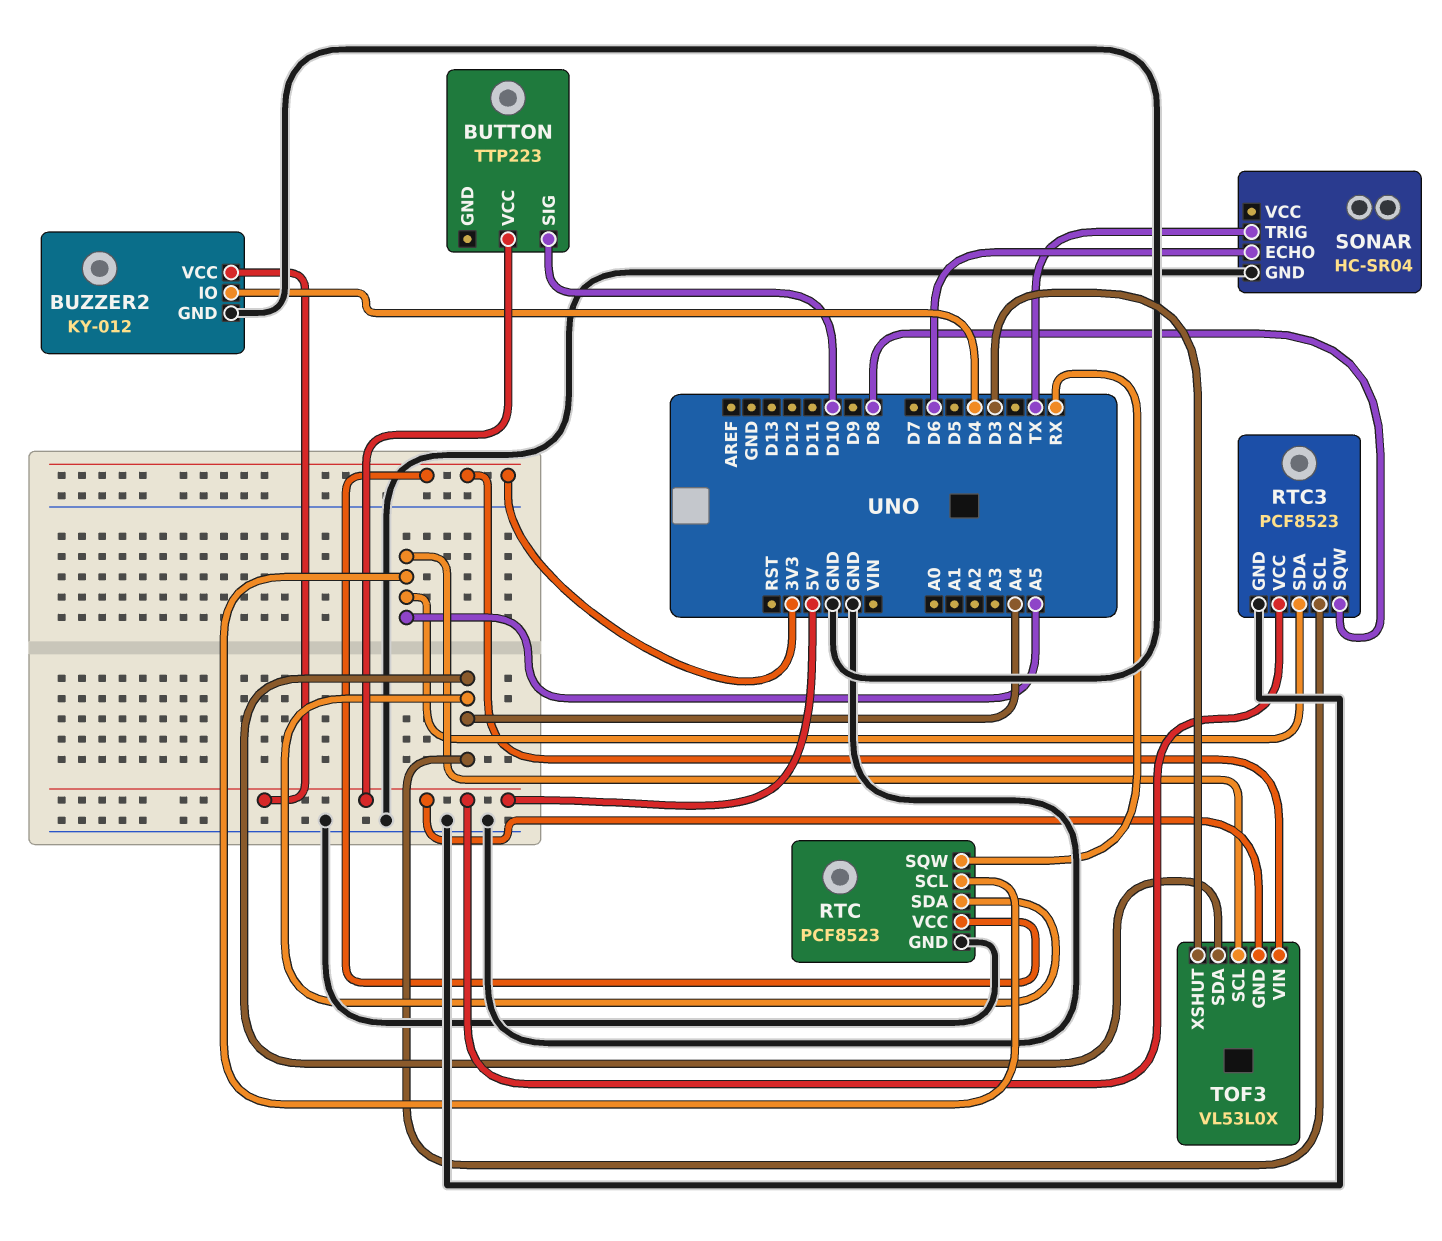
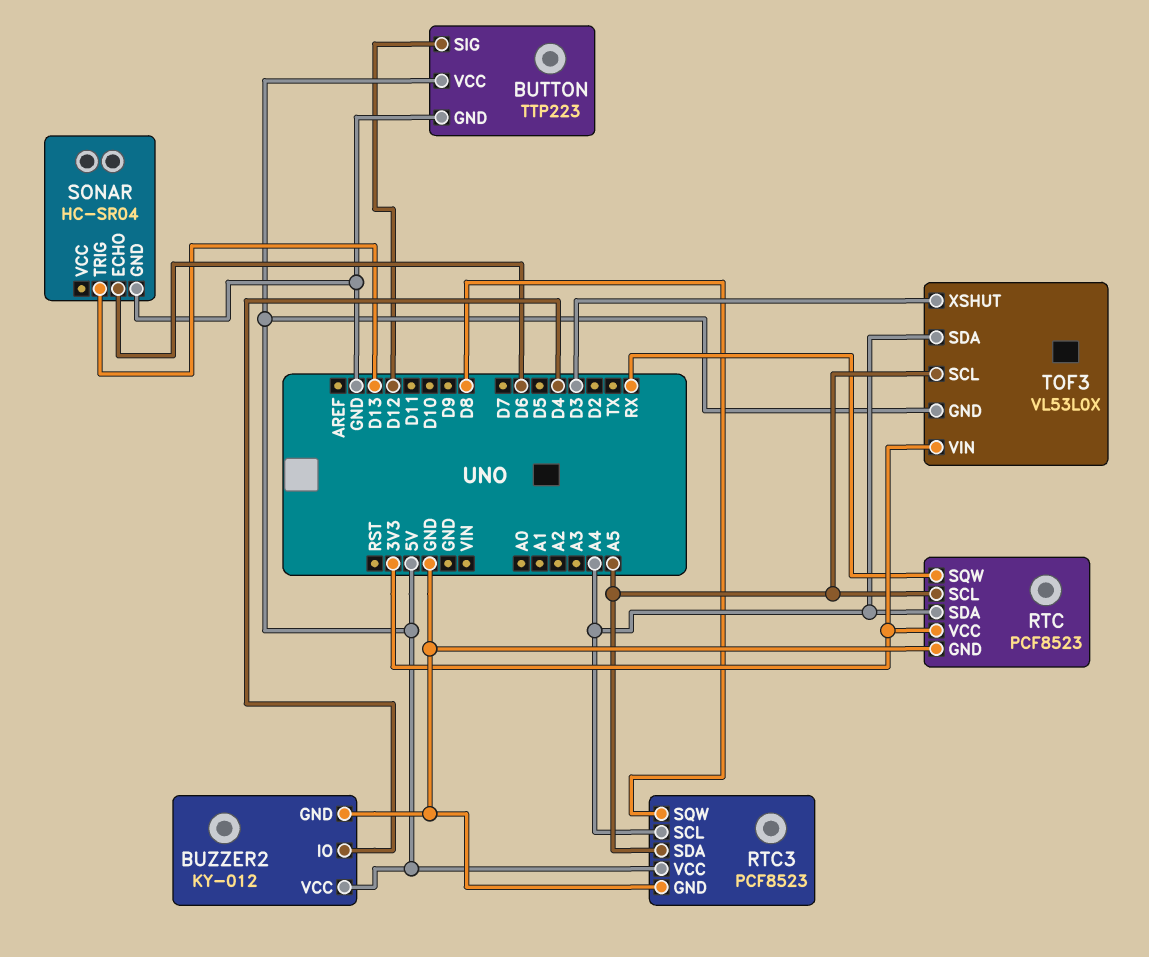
BUTTON pin GND: none -> GND
BUTTON pin SIG: D10 -> D12
SONAR pin TRIG: TX -> D13

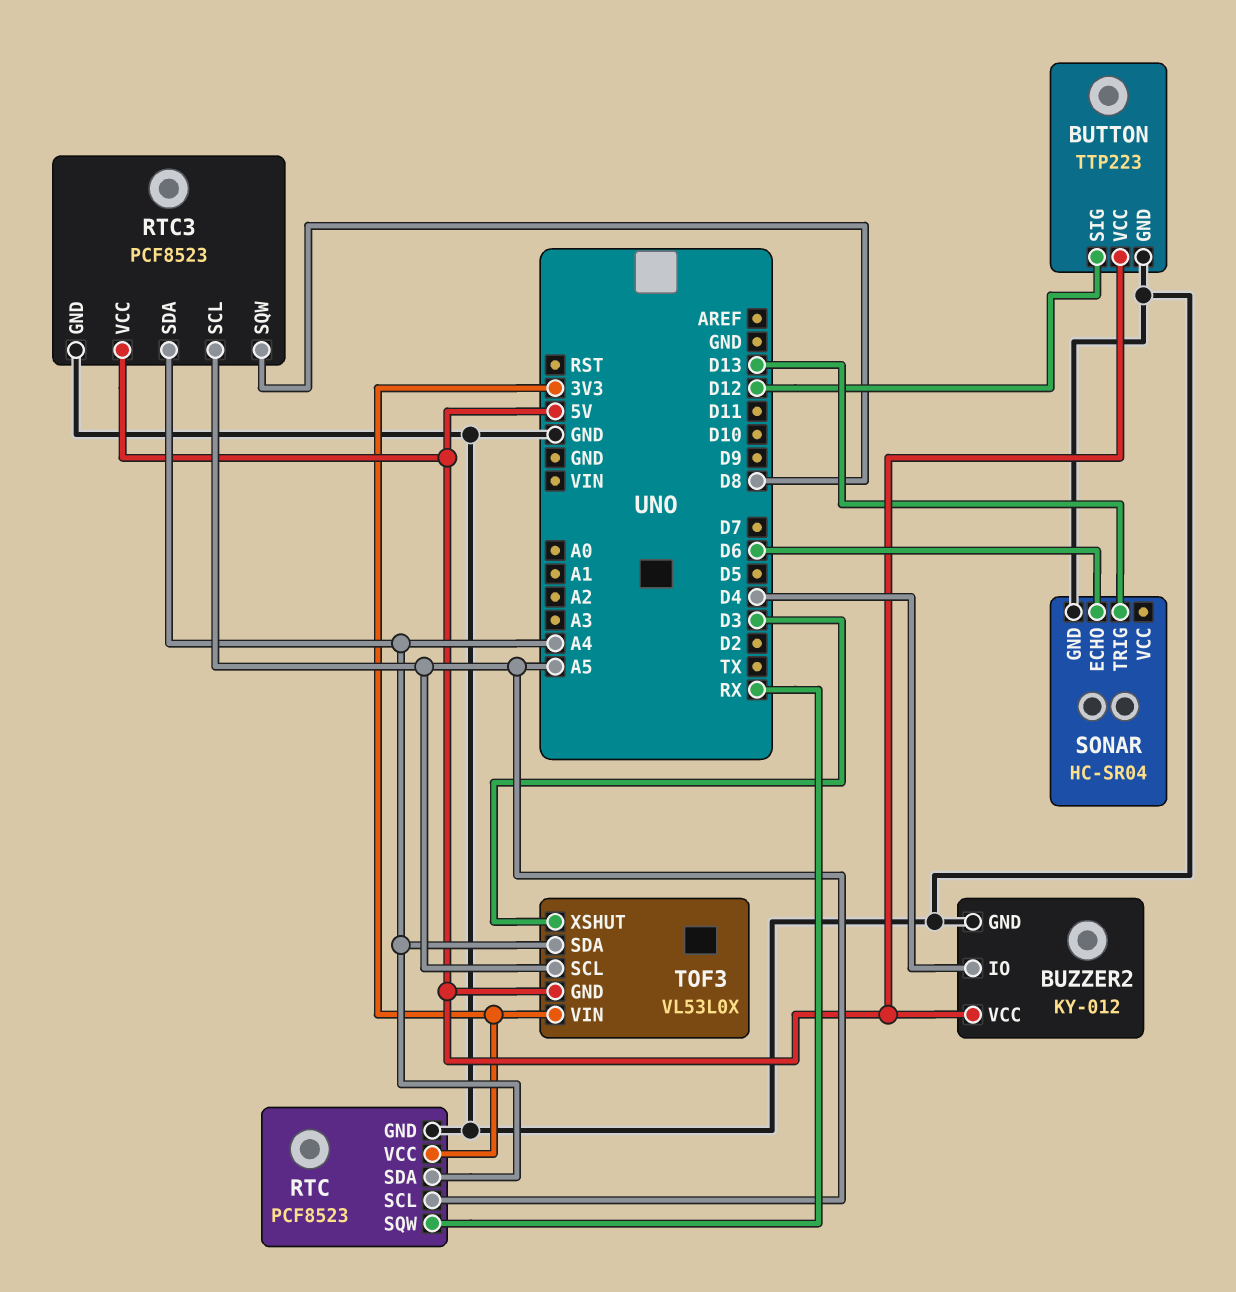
RTC3 pin SCL: A4 -> A5
RTC3 pin SDA: A5 -> A4

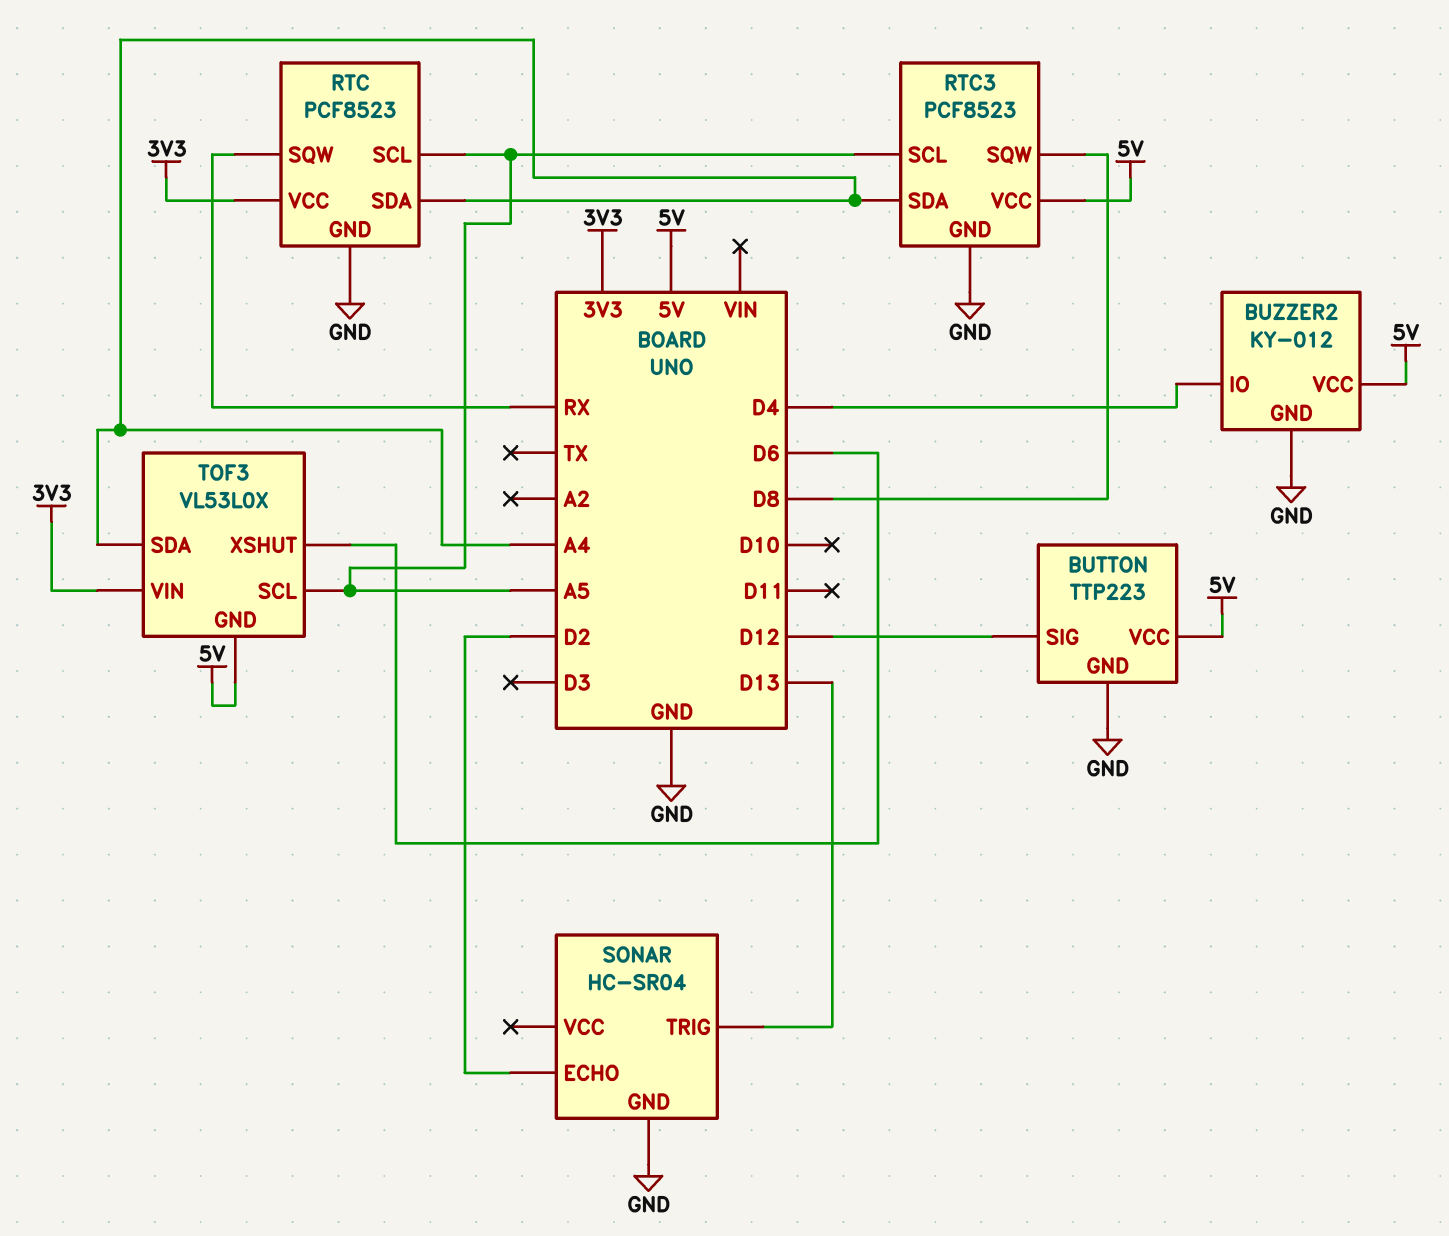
SONAR pin ECHO: D6 -> D2
TOF3 pin XSHUT: D3 -> D6

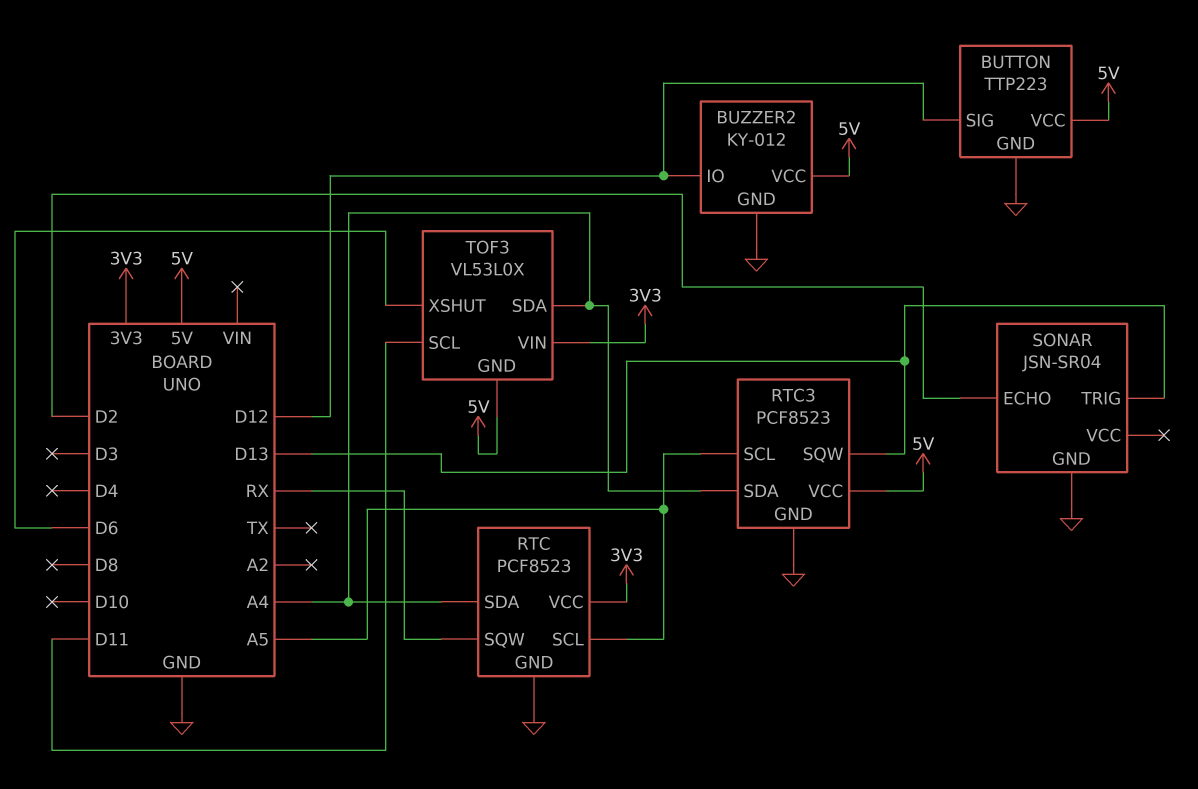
BUZZER2 pin IO: D4 -> D12
RTC3 pin SQW: D8 -> D13
SONAR: HC-SR04 -> JSN-SR04
TOF3 pin SCL: A5 -> D11

